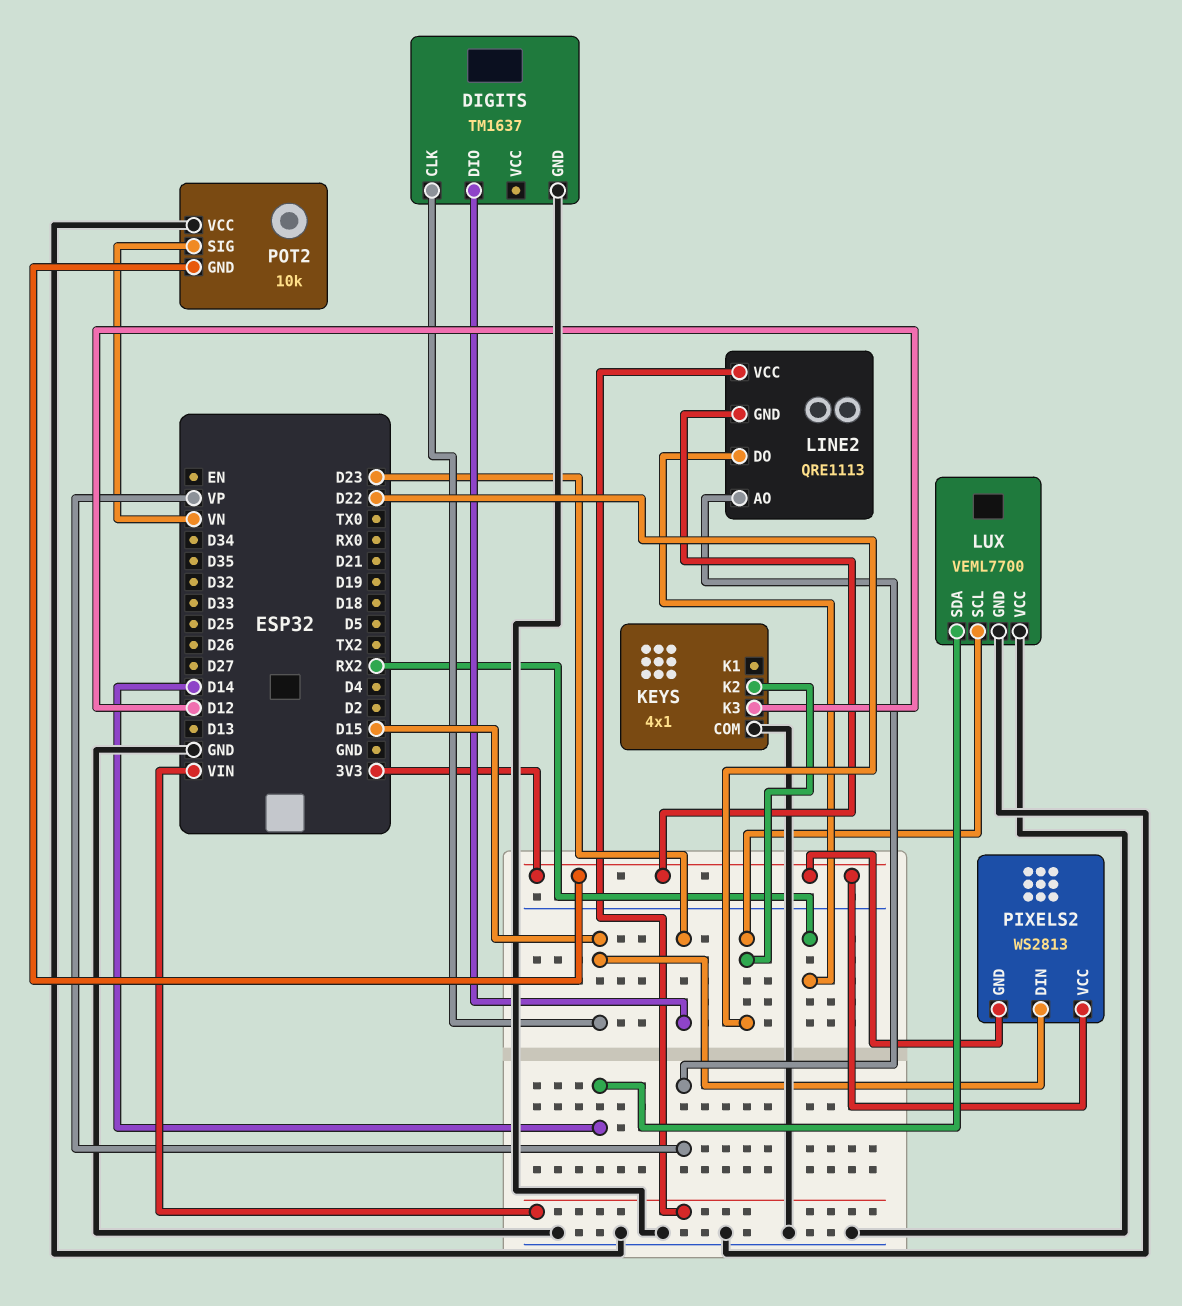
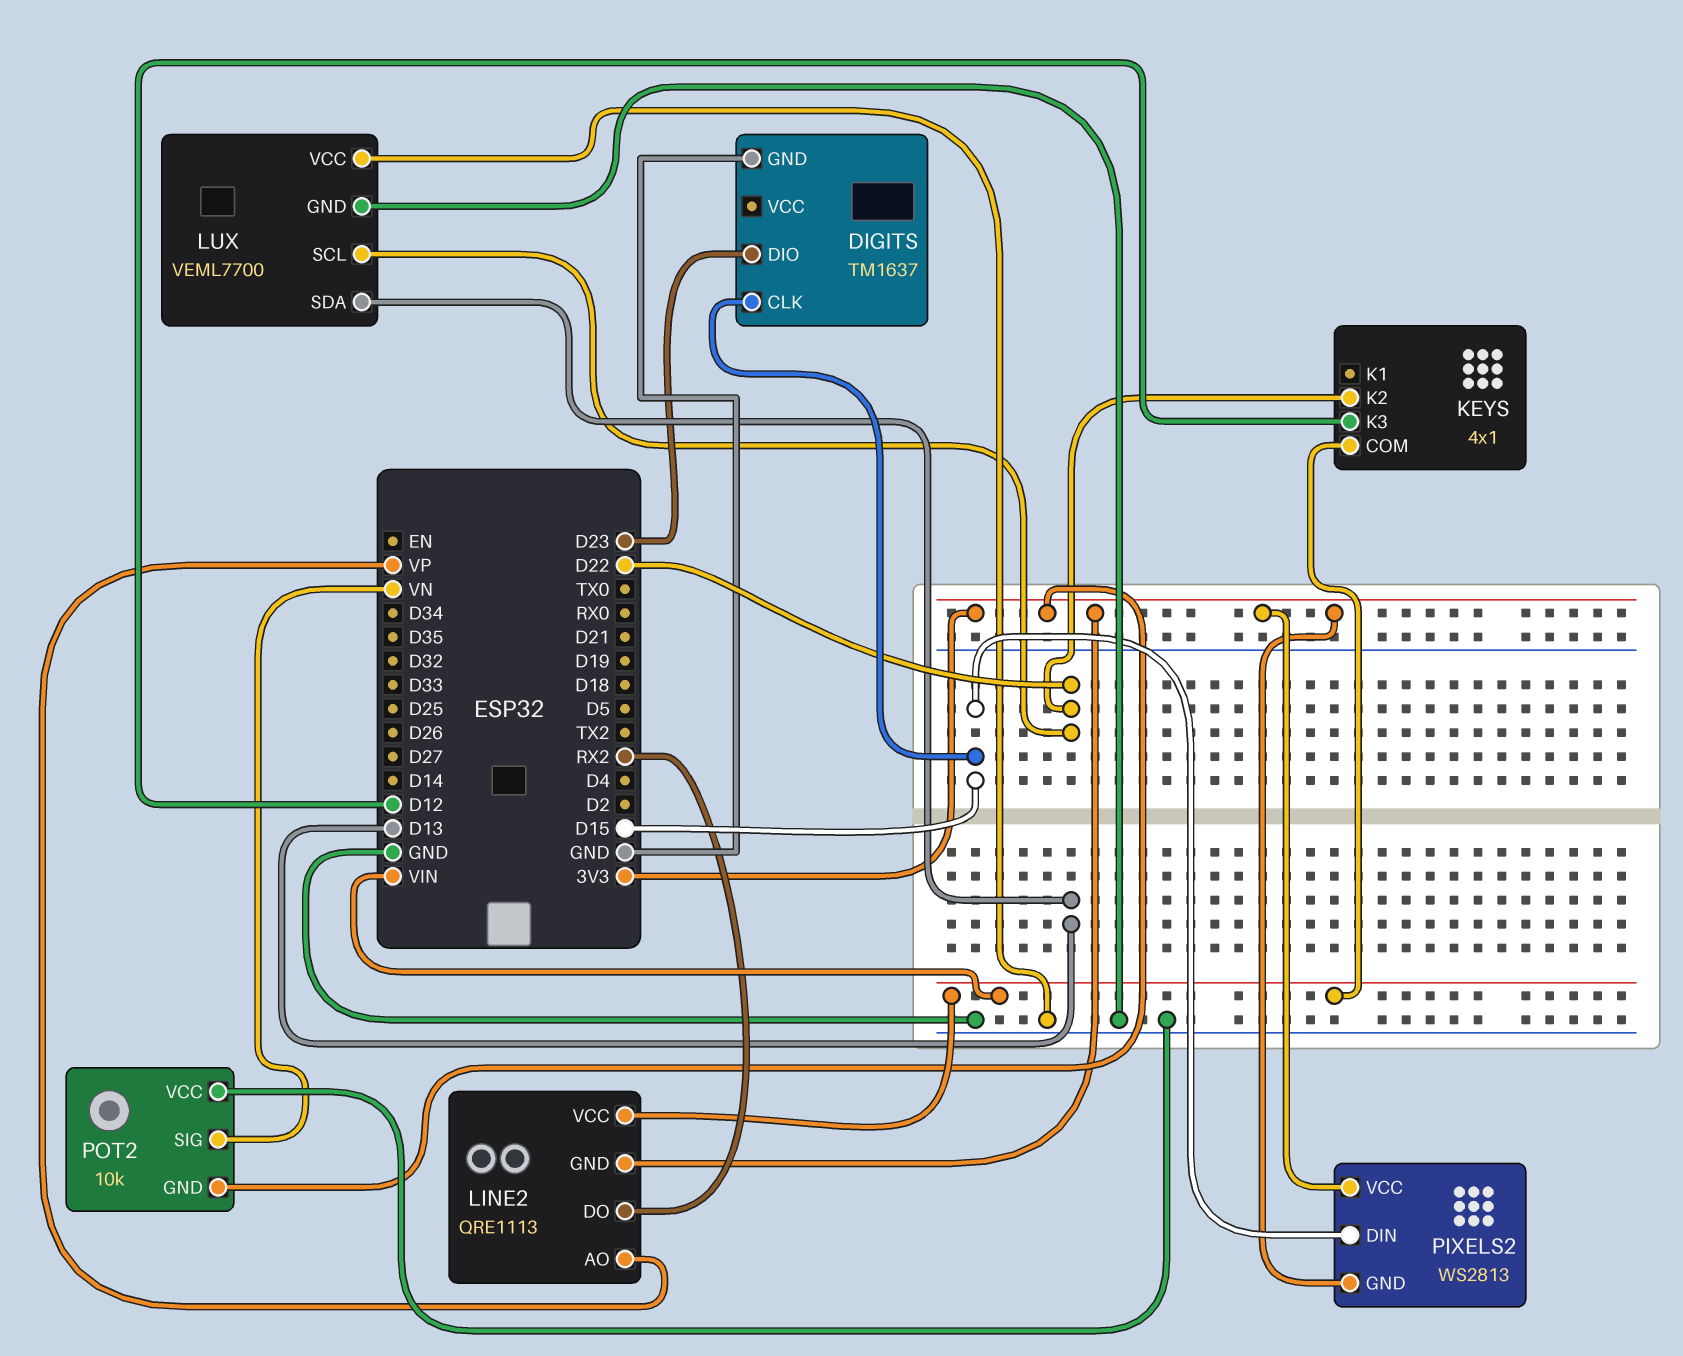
KEYS pin COM: GND -> VIN
LUX pin SDA: D14 -> D13

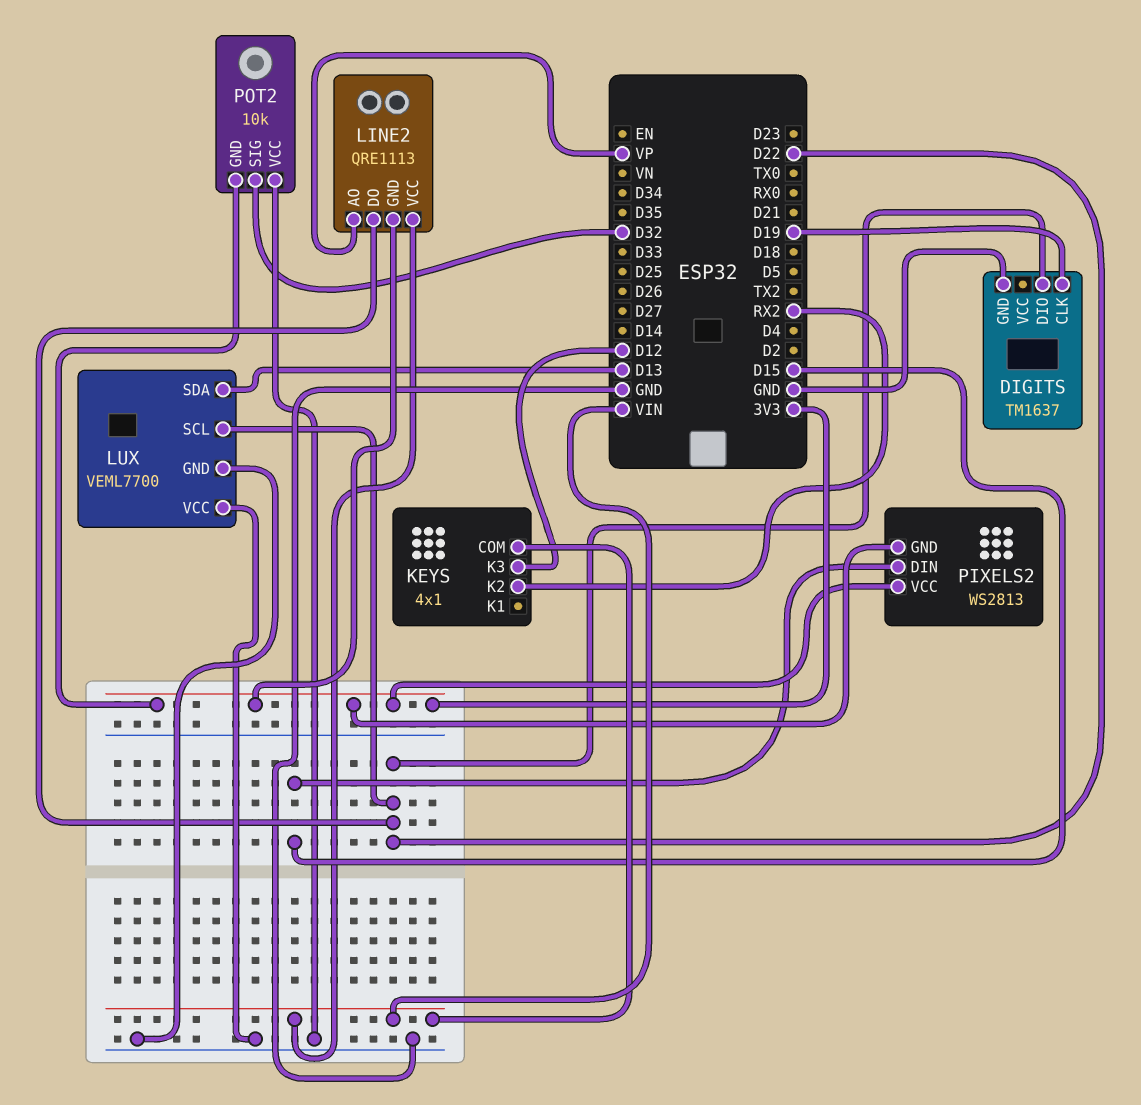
DIGITS pin CLK: D15 -> D19
DIGITS pin DIO: D23 -> D22
KEYS pin K2: D22 -> RX2
LINE2 pin DO: RX2 -> D22
POT2 pin SIG: VN -> D32

